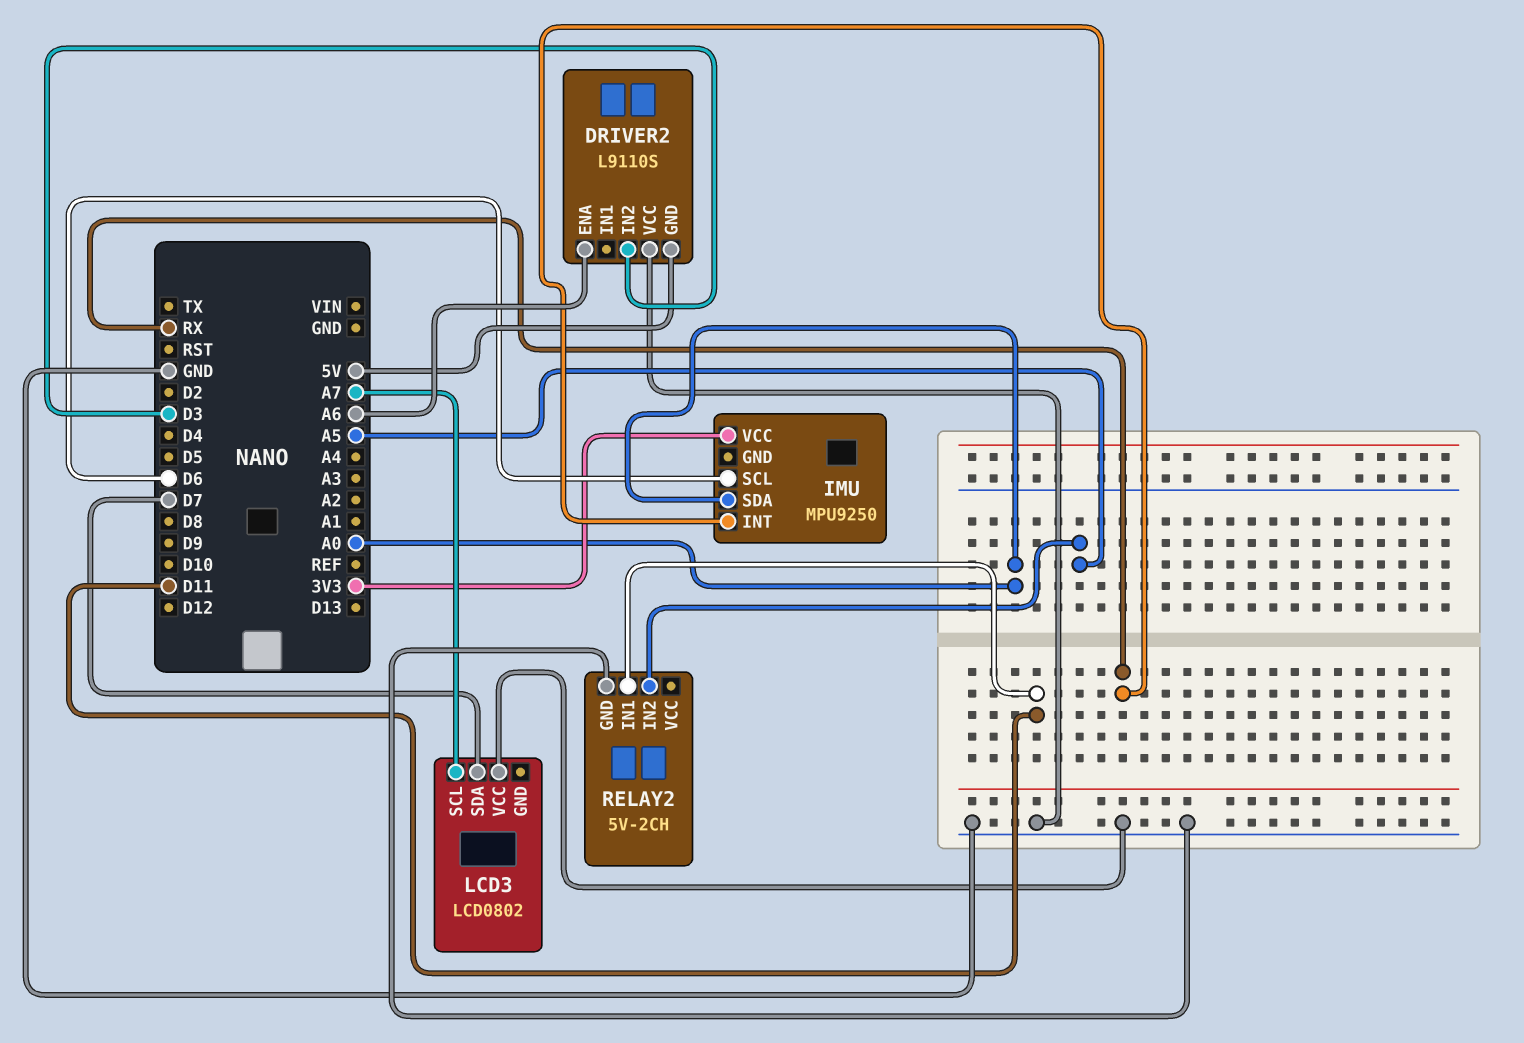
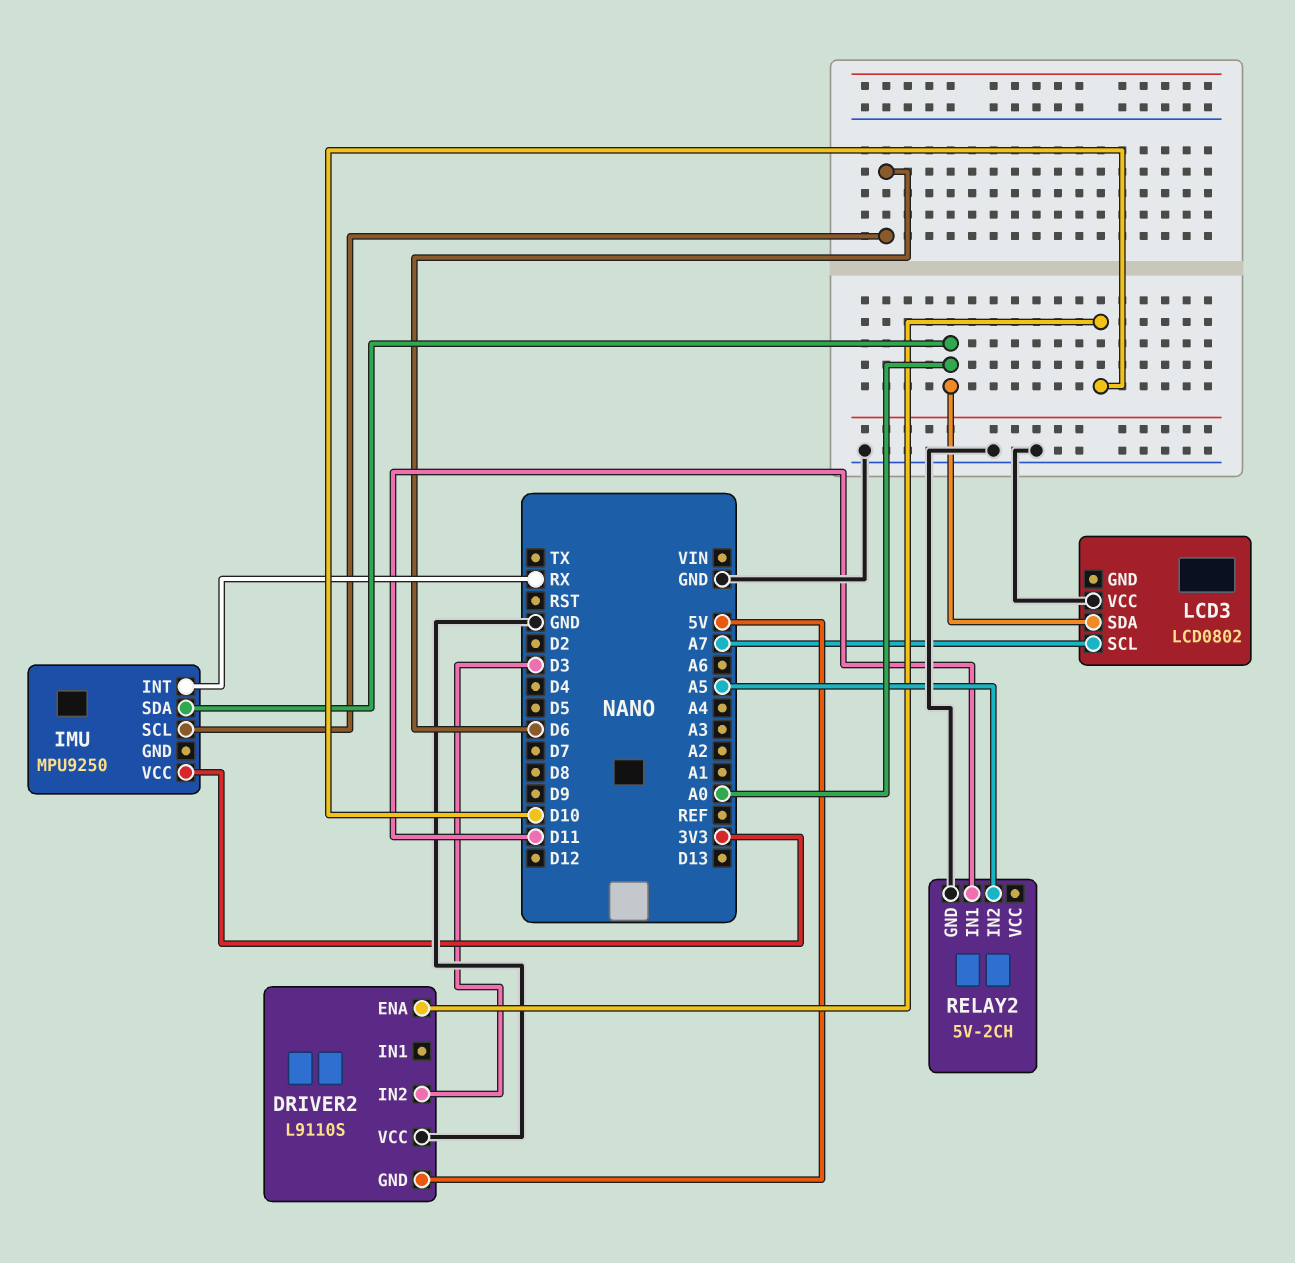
DRIVER2 pin ENA: A6 -> D10
LCD3 pin SDA: D7 -> A0

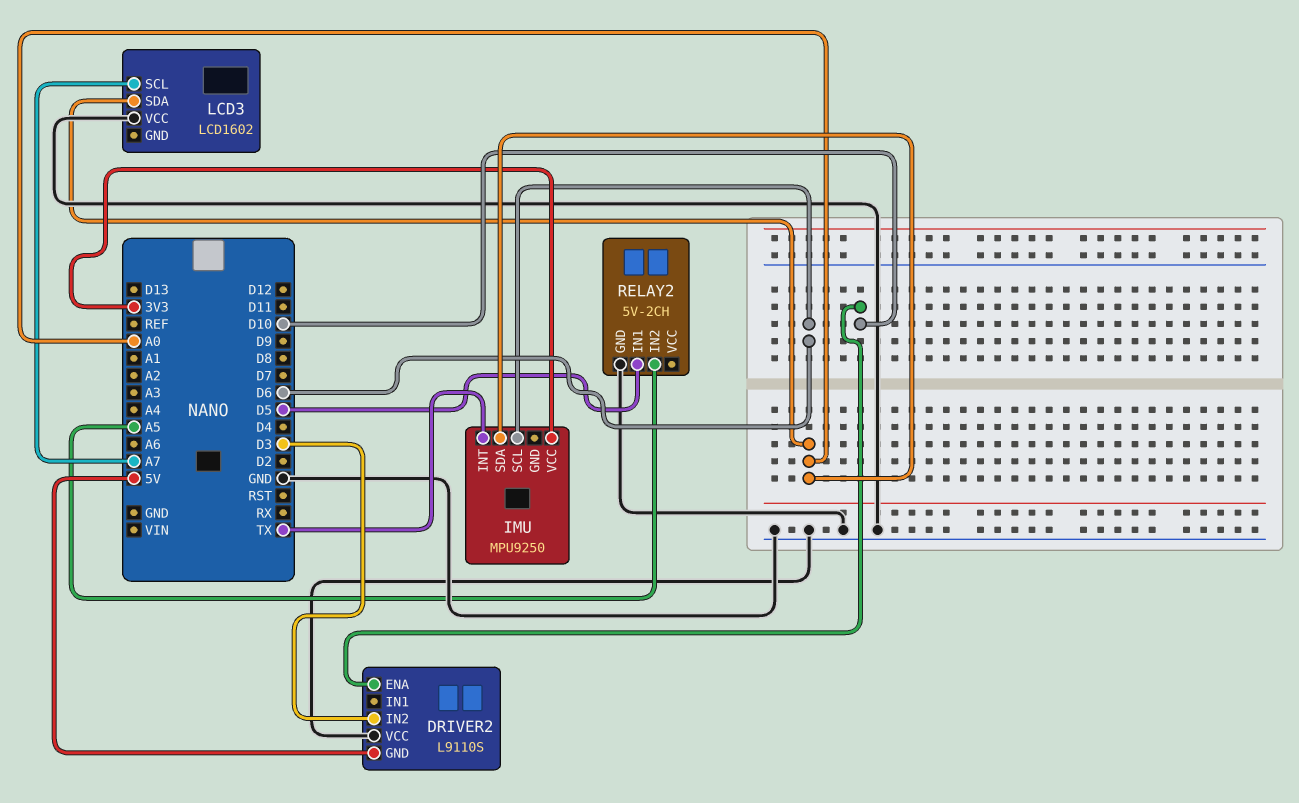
IMU pin INT: RX -> TX
LCD3: LCD0802 -> LCD1602
RELAY2 pin IN1: D11 -> D5

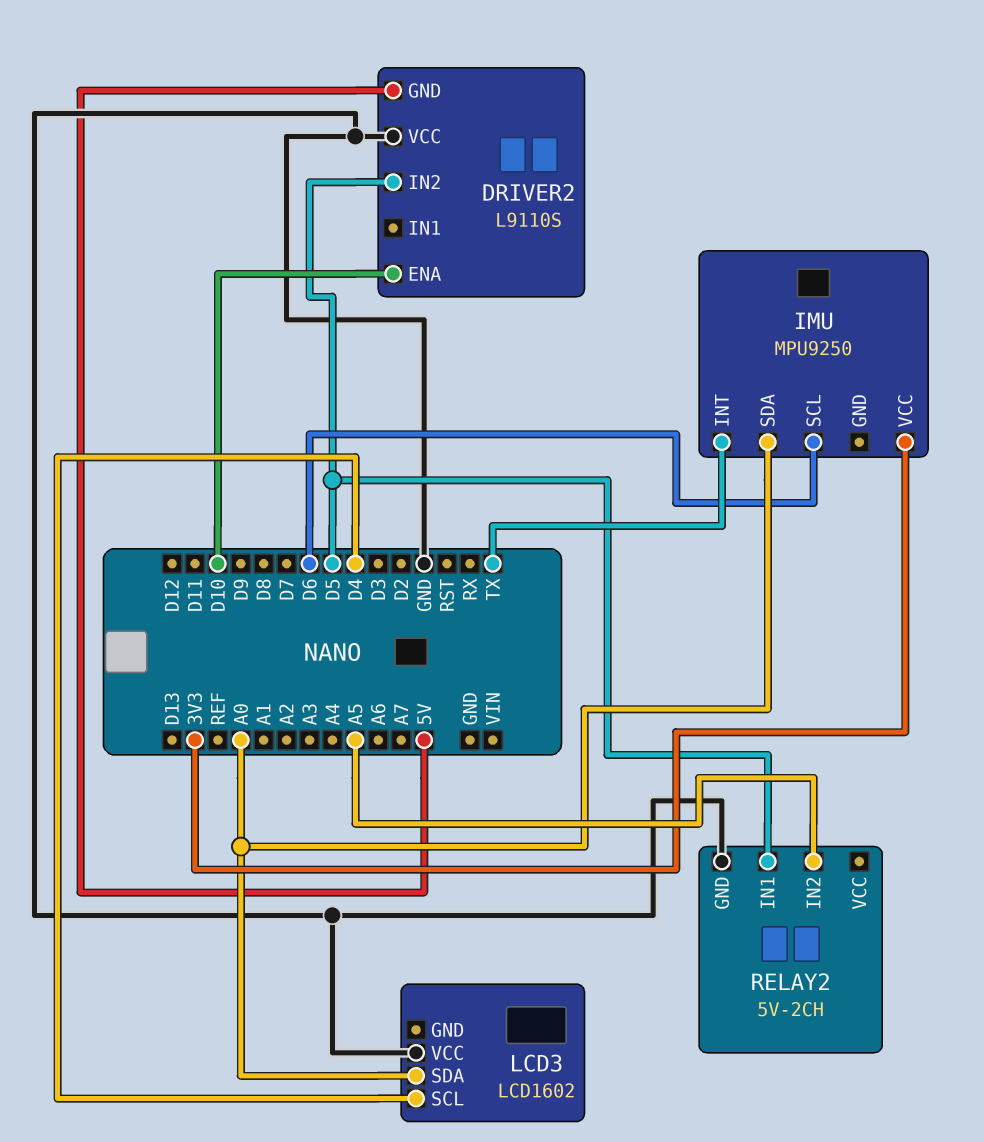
DRIVER2 pin IN2: D3 -> D5
LCD3 pin SCL: A7 -> D4

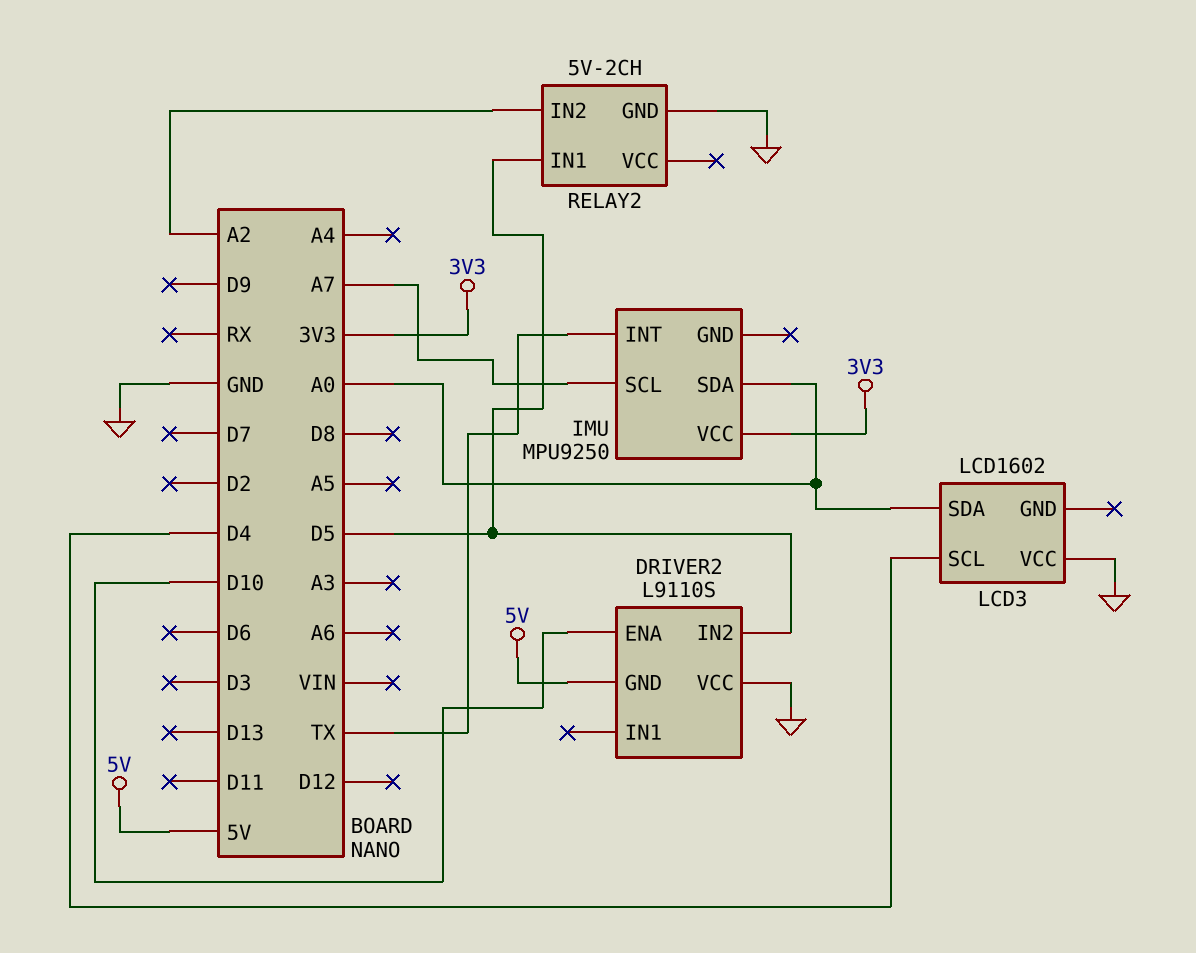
IMU pin SCL: D6 -> A7
RELAY2 pin IN2: A5 -> A2

